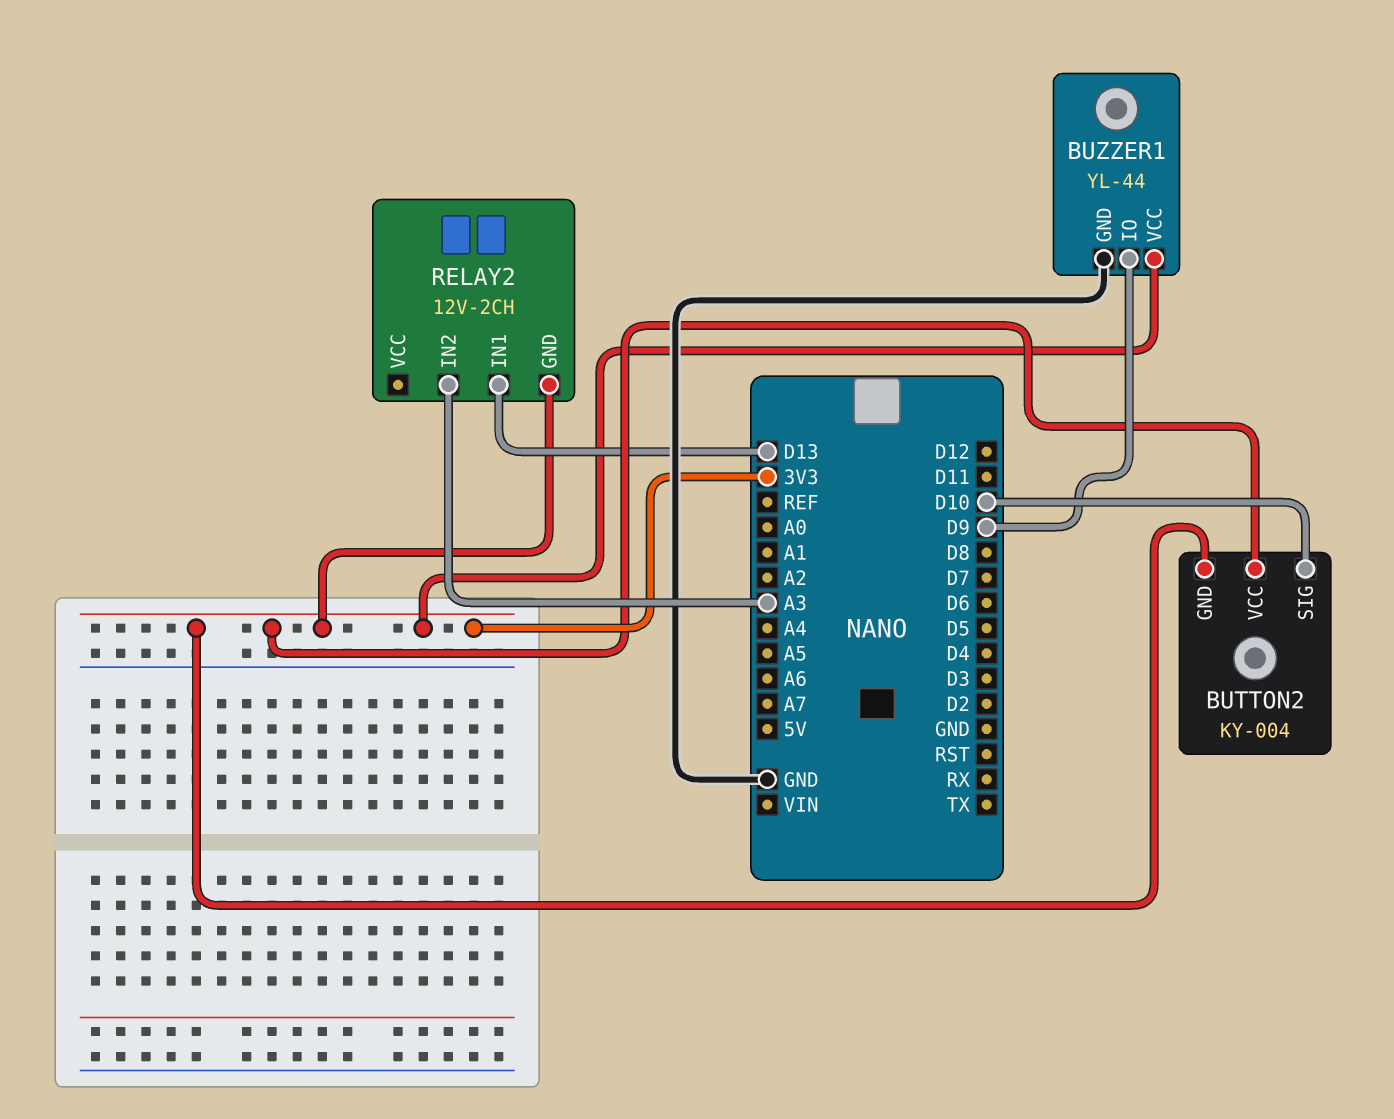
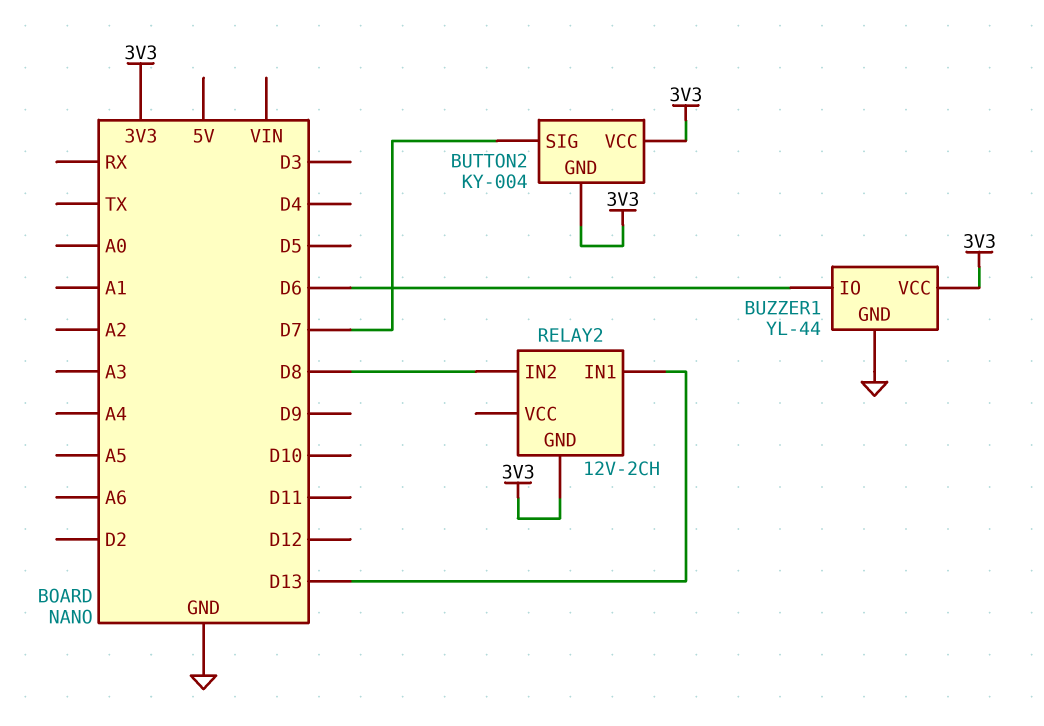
BUTTON2 pin SIG: D10 -> D7
BUZZER1 pin IO: D9 -> D6
RELAY2 pin IN2: A3 -> D8

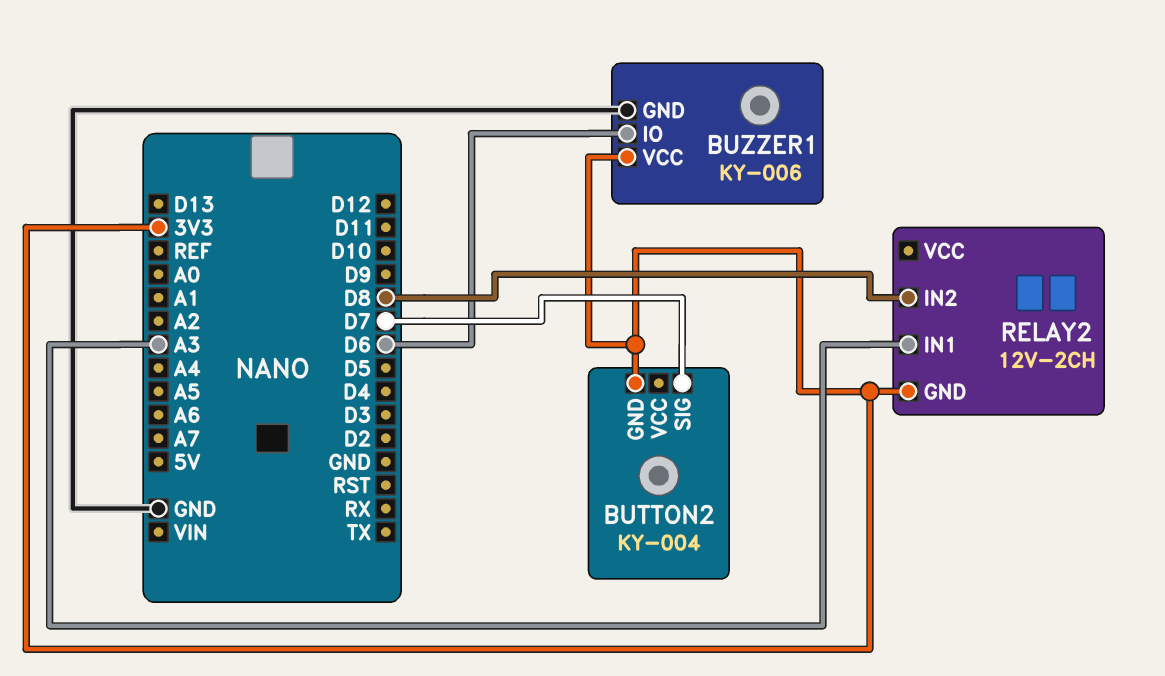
BUTTON2 pin VCC: 3V3 -> none
BUZZER1: YL-44 -> KY-006
RELAY2 pin IN1: D13 -> A3

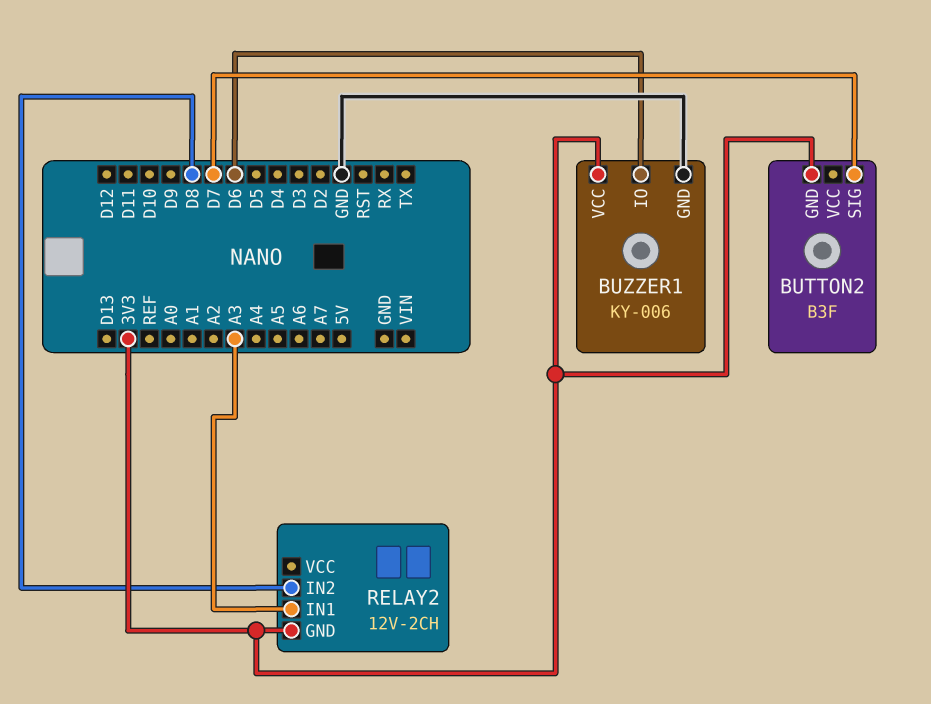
BUTTON2: KY-004 -> B3F

